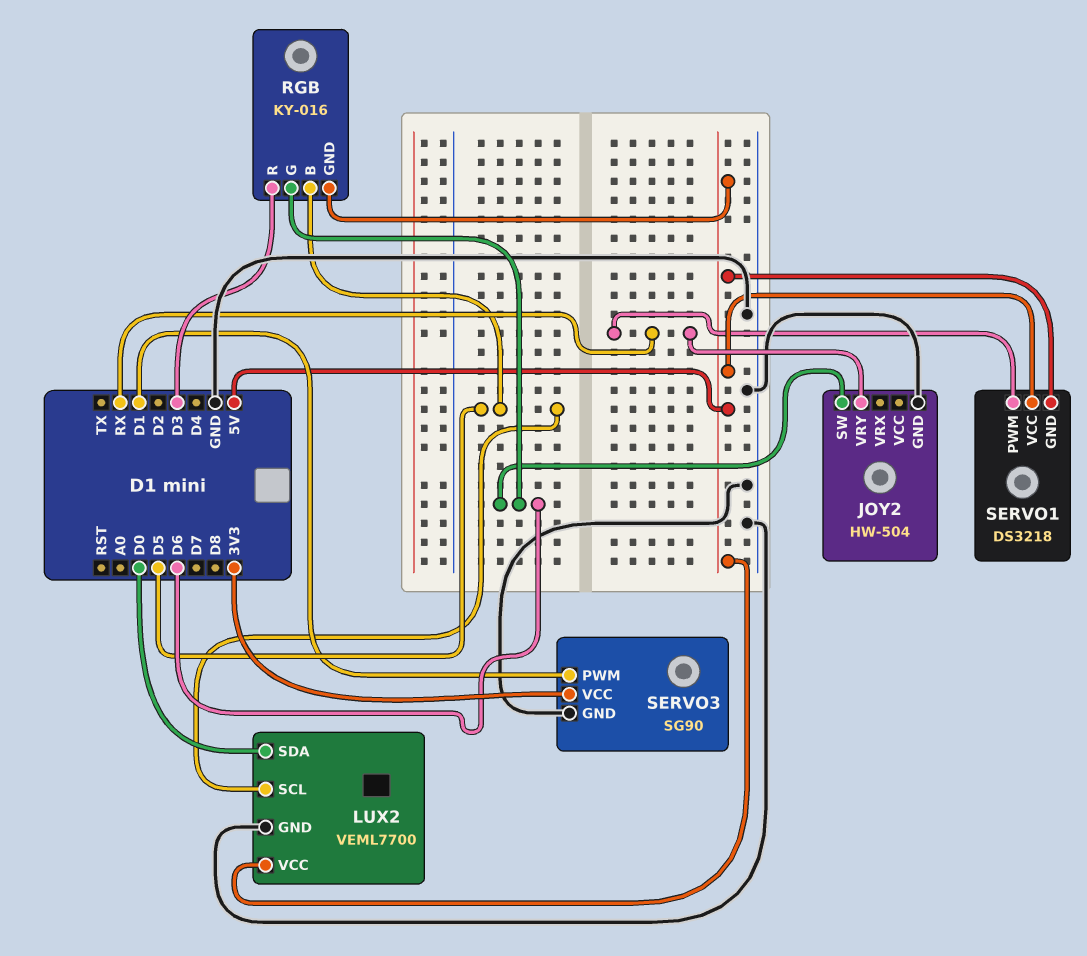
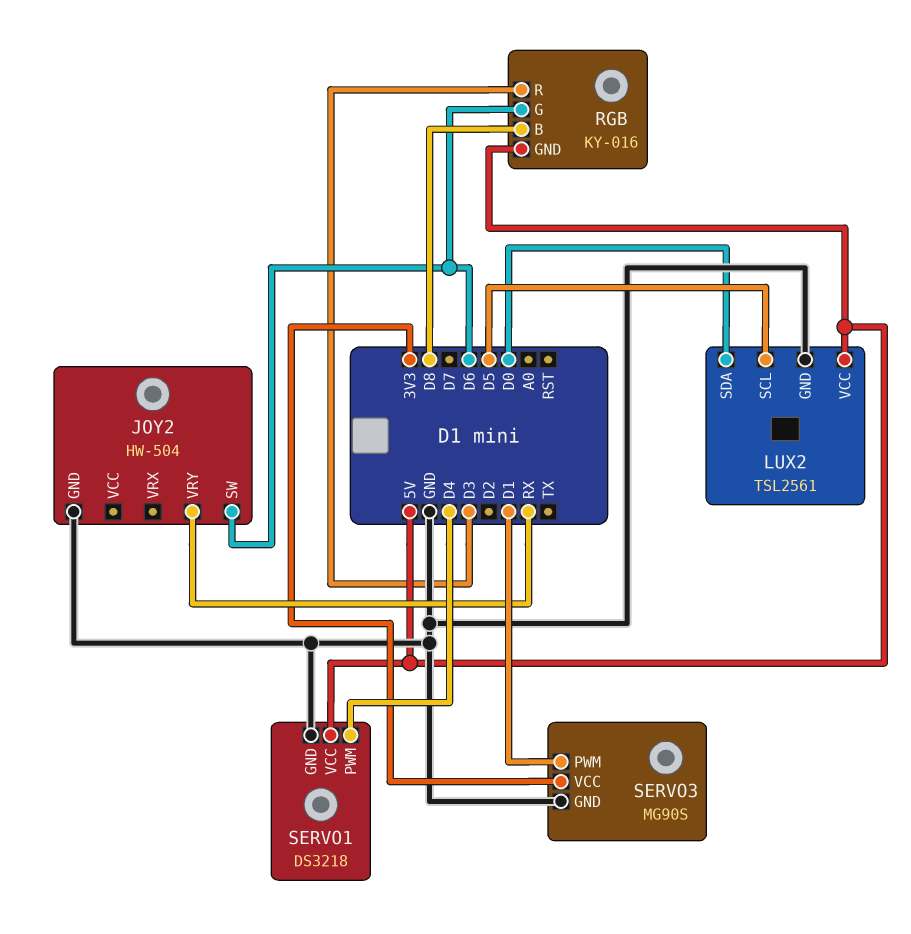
LUX2: VEML7700 -> TSL2561
RGB pin B: D5 -> D8
SERVO1 pin GND: 5V -> GND
SERVO1 pin PWM: RX -> D4
SERVO3: SG90 -> MG90S

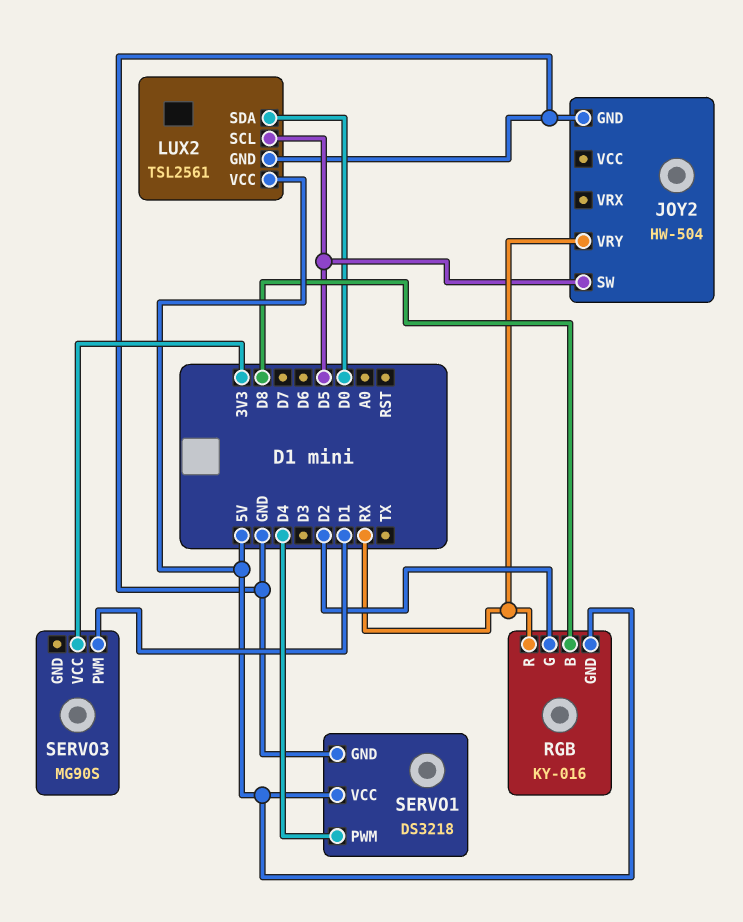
JOY2 pin SW: D6 -> D5
RGB pin G: D6 -> D2
RGB pin R: D3 -> RX
SERVO3 pin GND: GND -> none

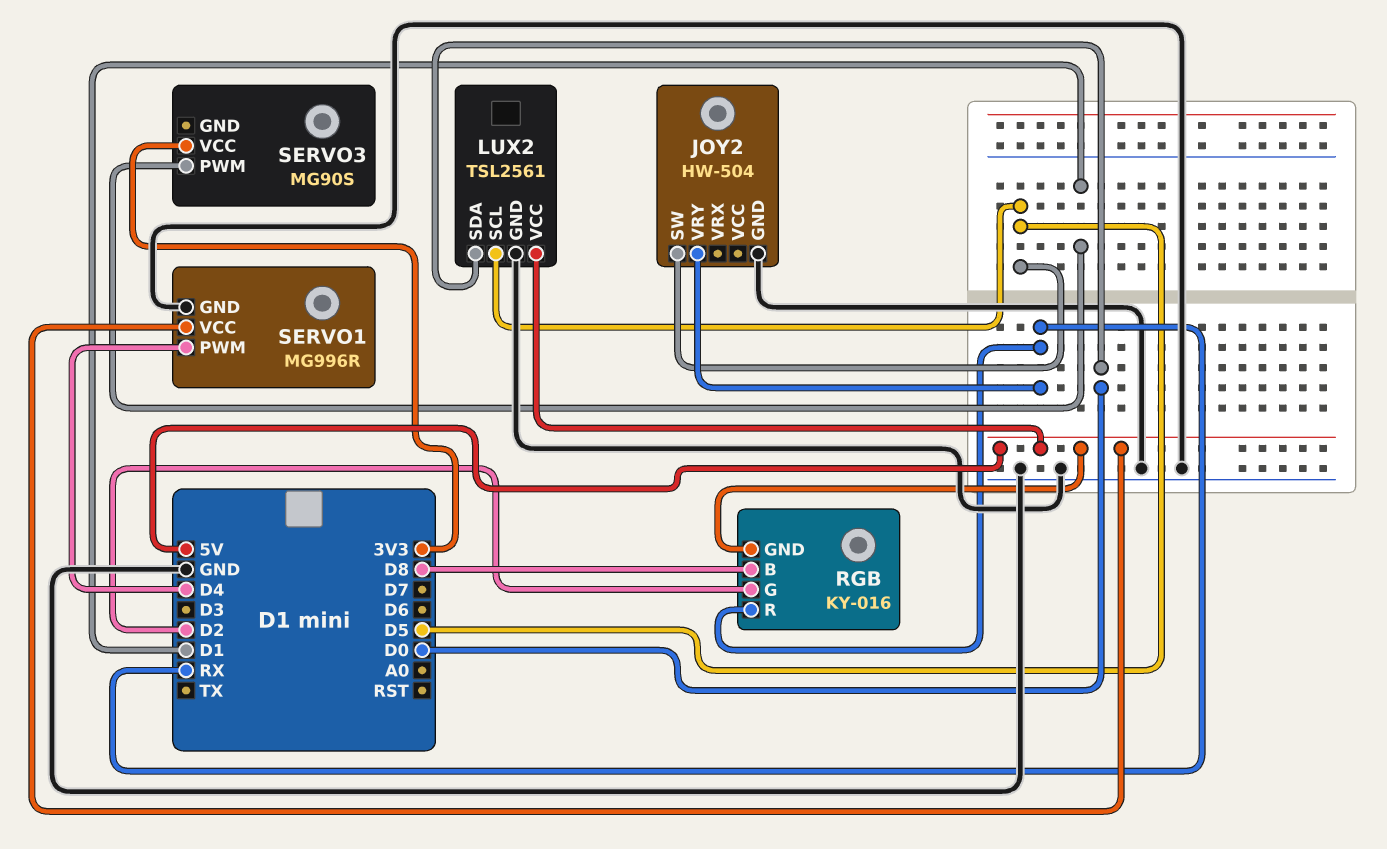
SERVO1: DS3218 -> MG996R

